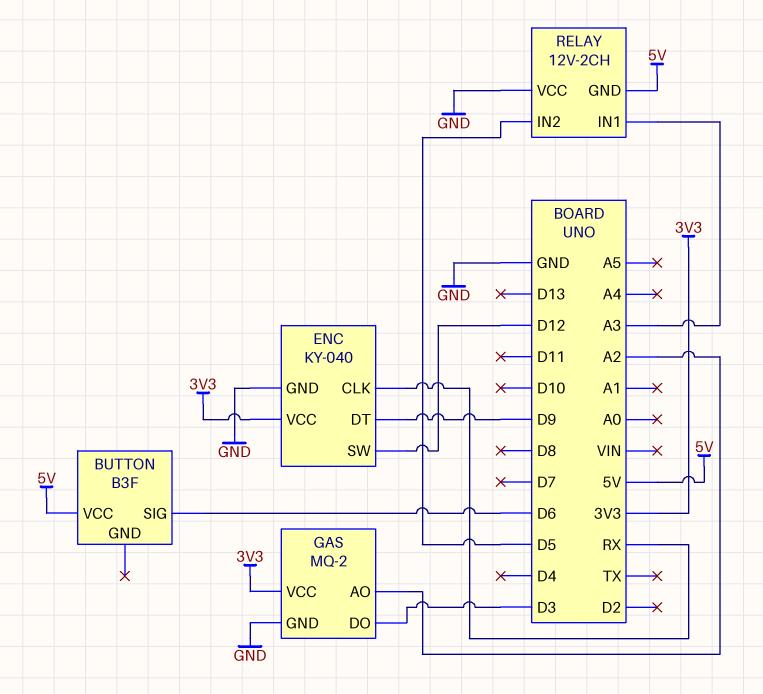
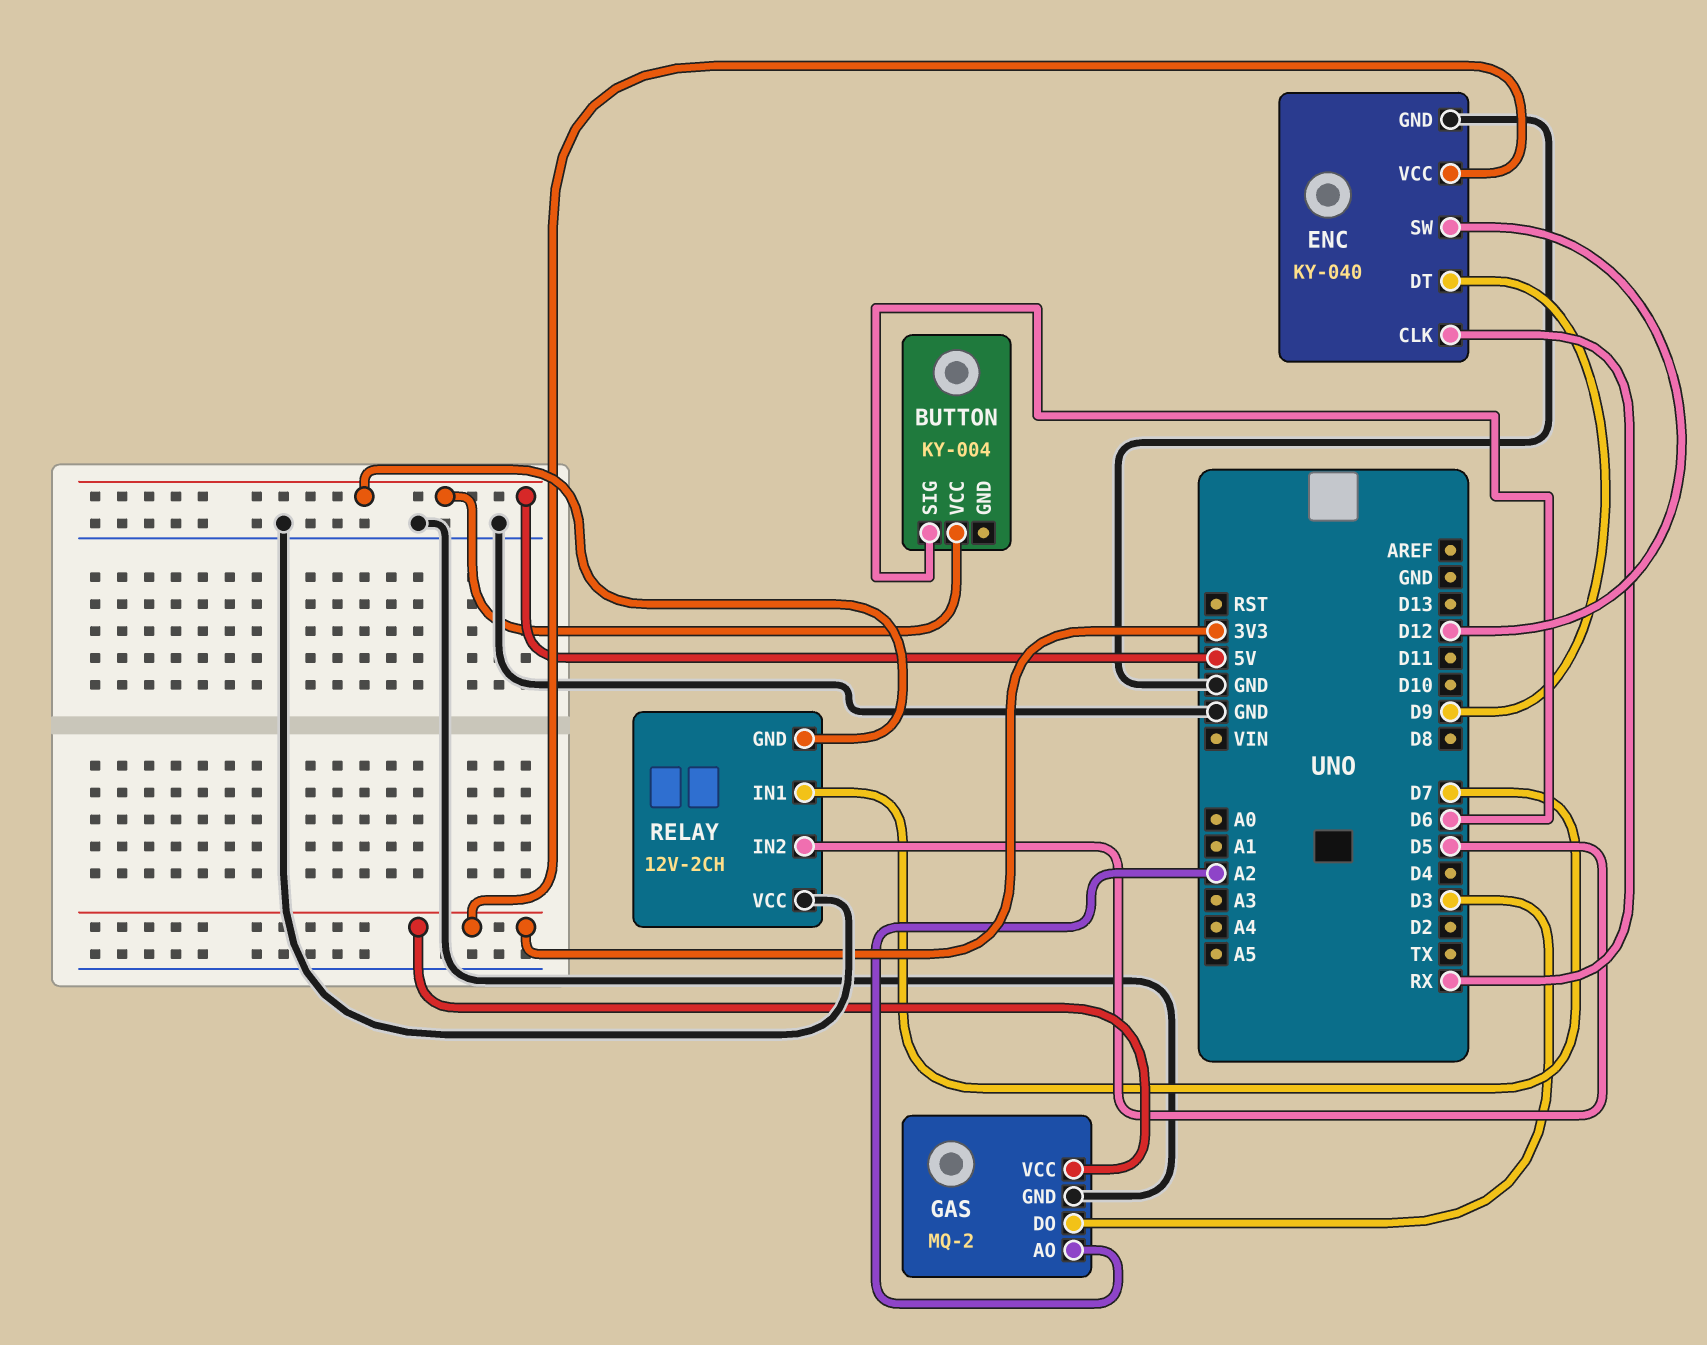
BUTTON: B3F -> KY-004
RELAY pin IN1: A3 -> D7

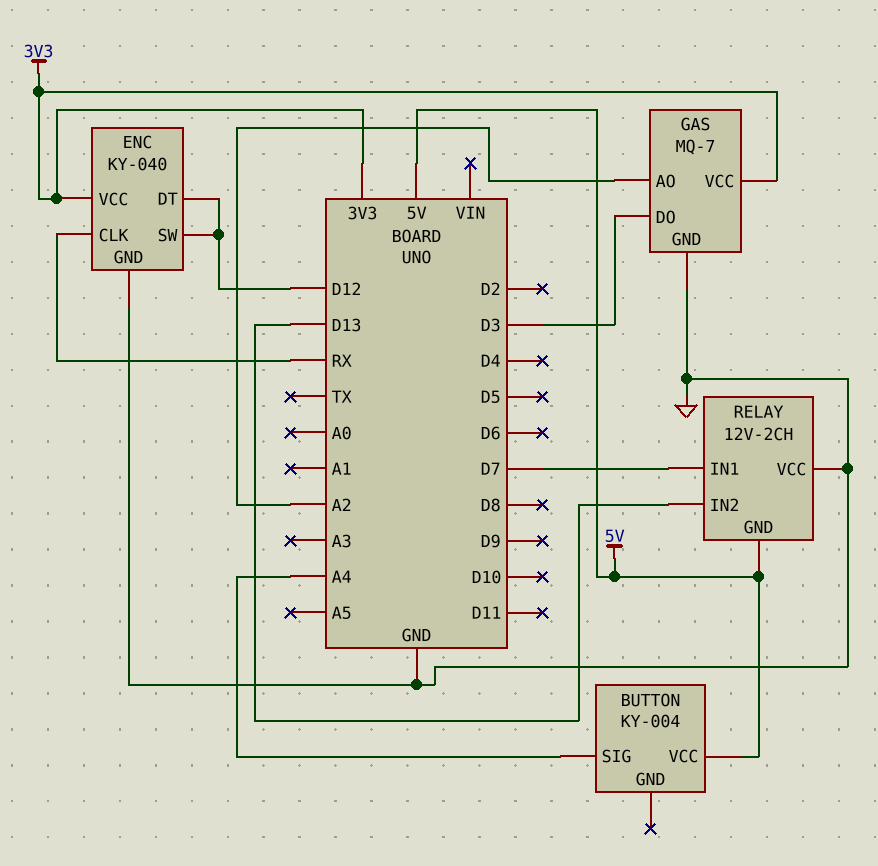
BUTTON pin SIG: D6 -> A4
ENC pin DT: D9 -> D12
GAS: MQ-2 -> MQ-7
RELAY pin IN2: D5 -> D13

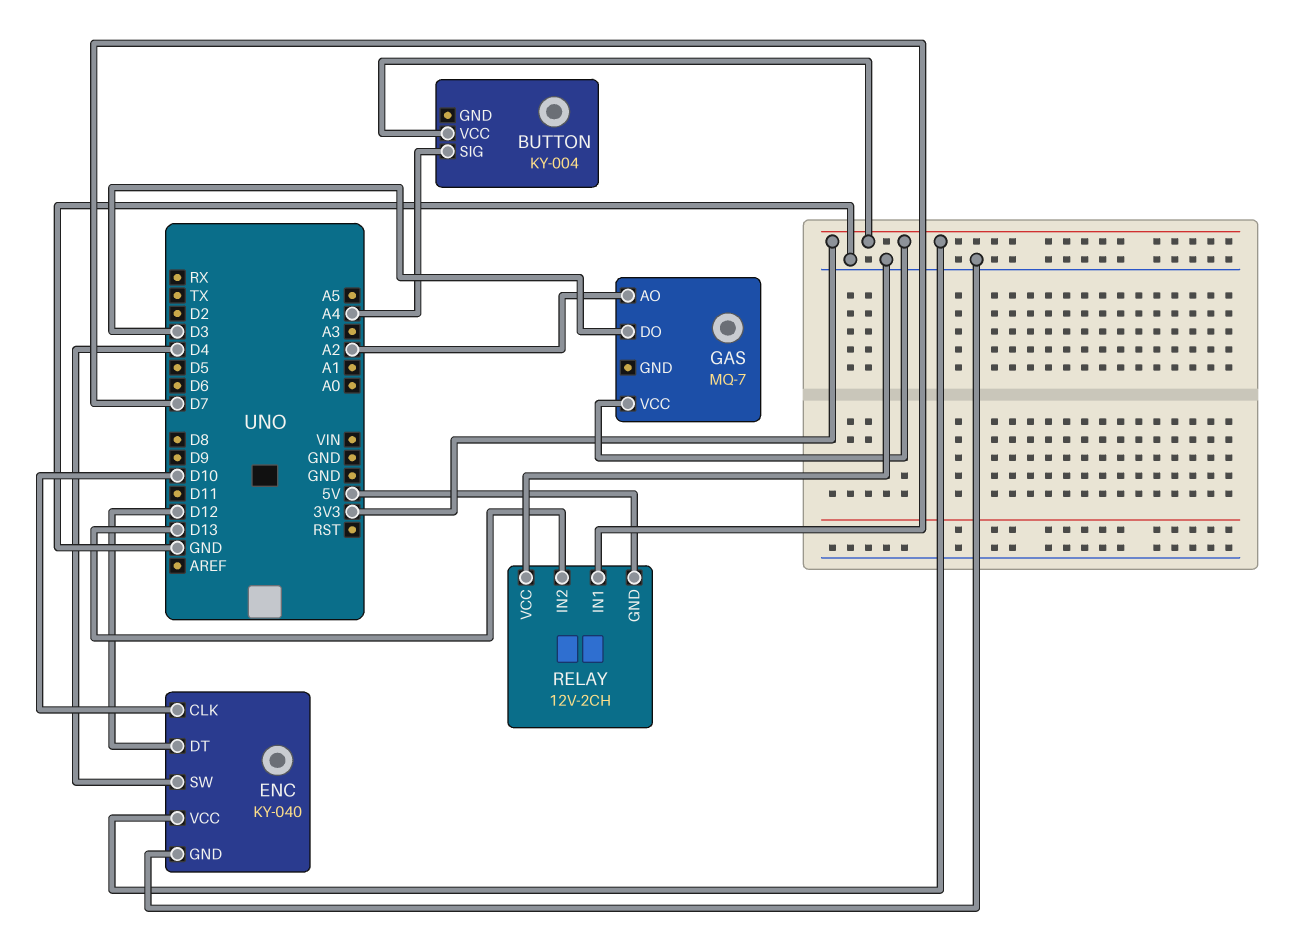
BUTTON pin VCC: 5V -> 3V3
ENC pin CLK: RX -> D10
ENC pin SW: D12 -> D4
GAS pin GND: GND -> none

